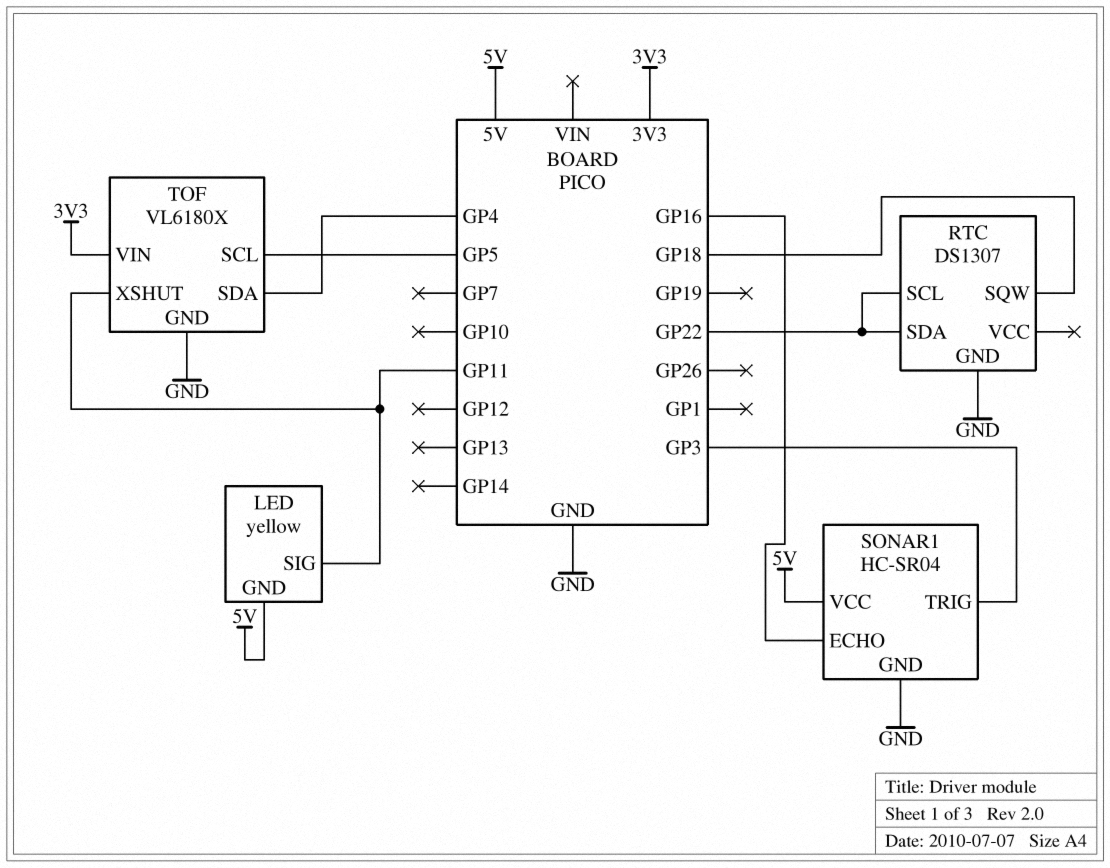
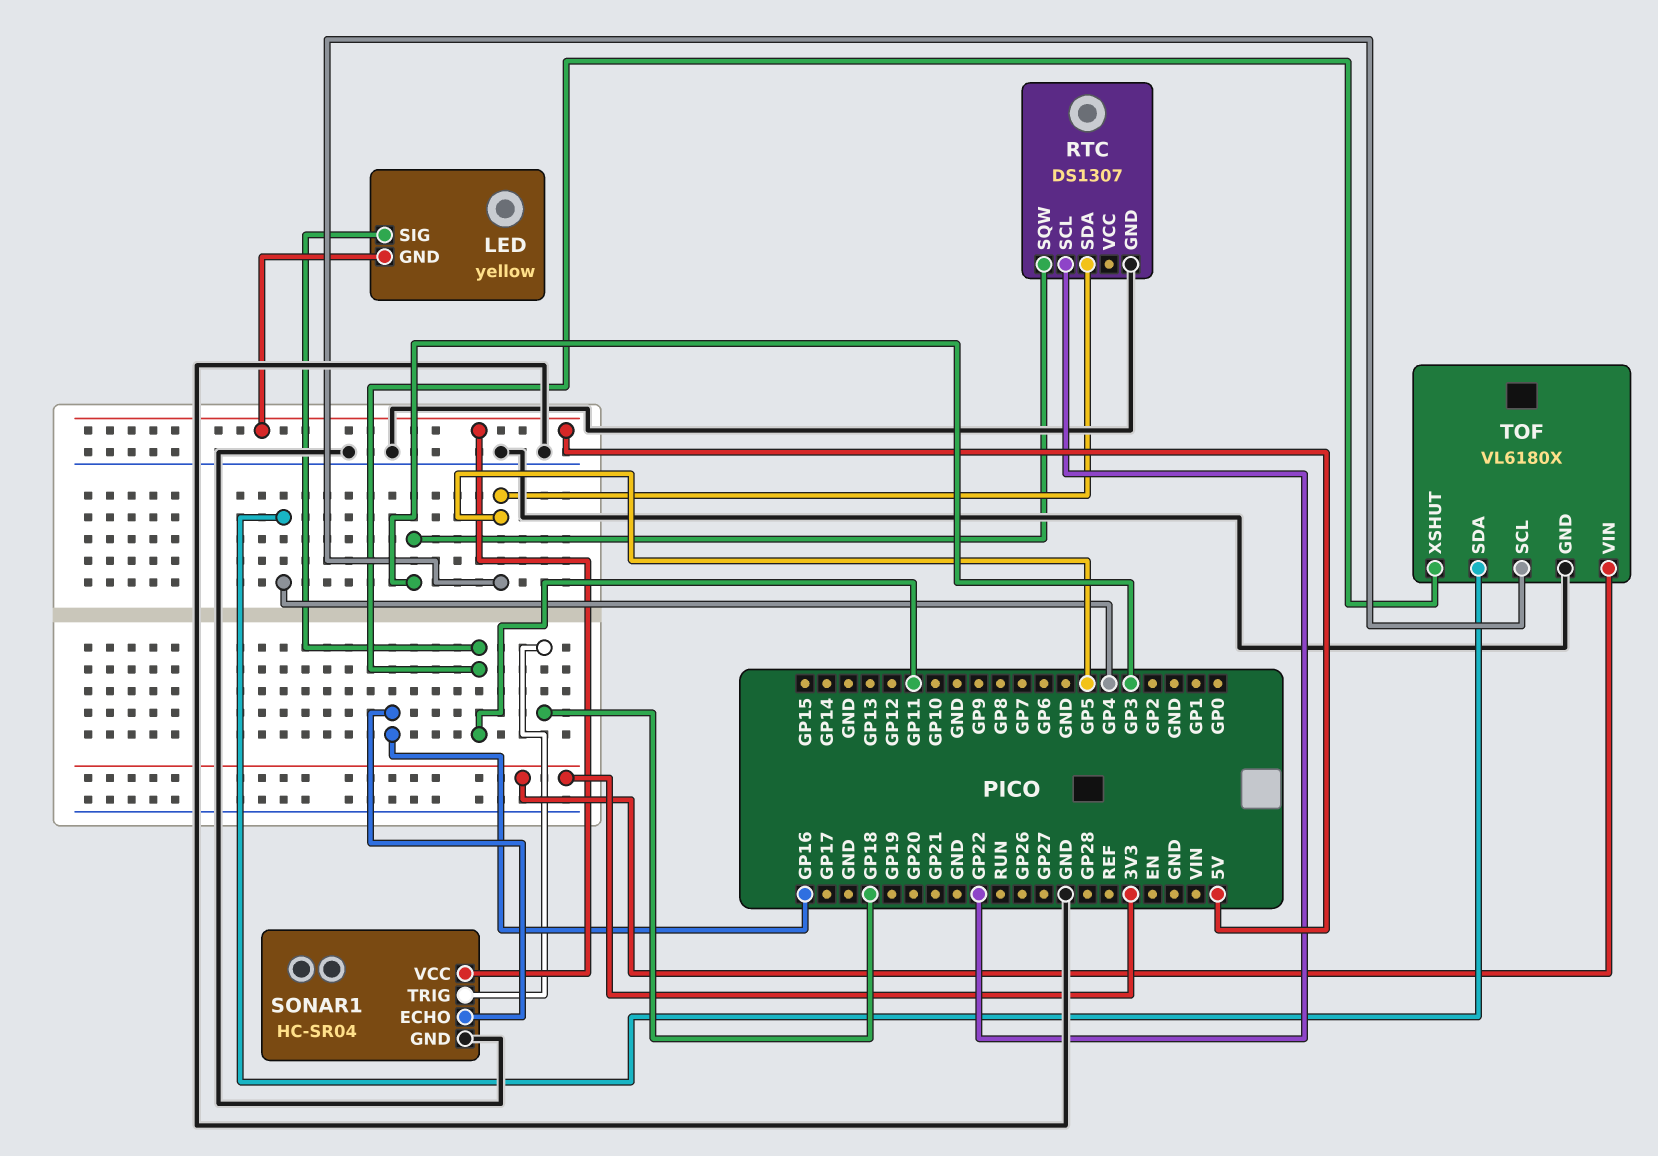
RTC pin SDA: GP22 -> GP5
RTC pin SQW: GP18 -> GP3
SONAR1 pin TRIG: GP3 -> GP18

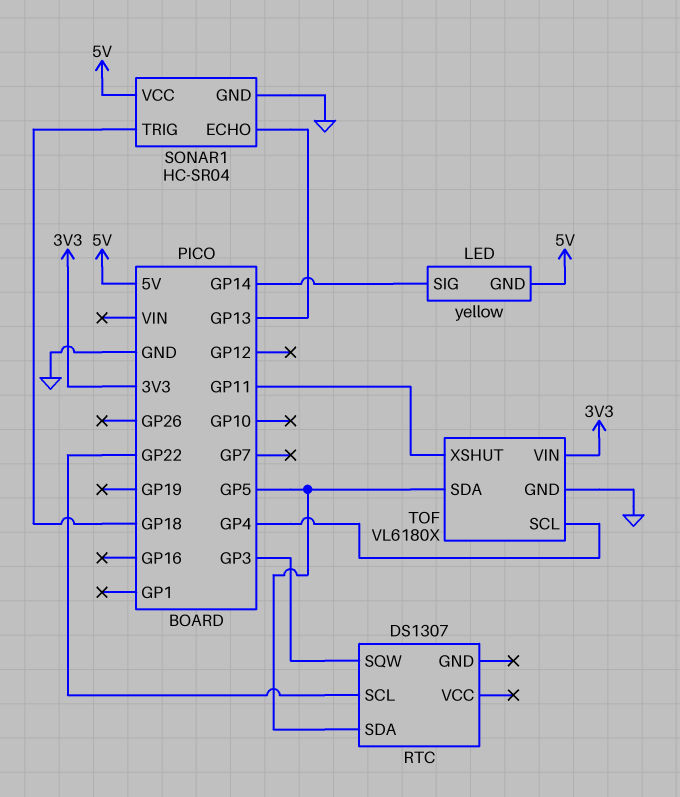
LED pin SIG: GP11 -> GP14
RTC pin GND: GND -> none
SONAR1 pin ECHO: GP16 -> GP13
TOF pin SCL: GP5 -> GP4
TOF pin SDA: GP4 -> GP5

